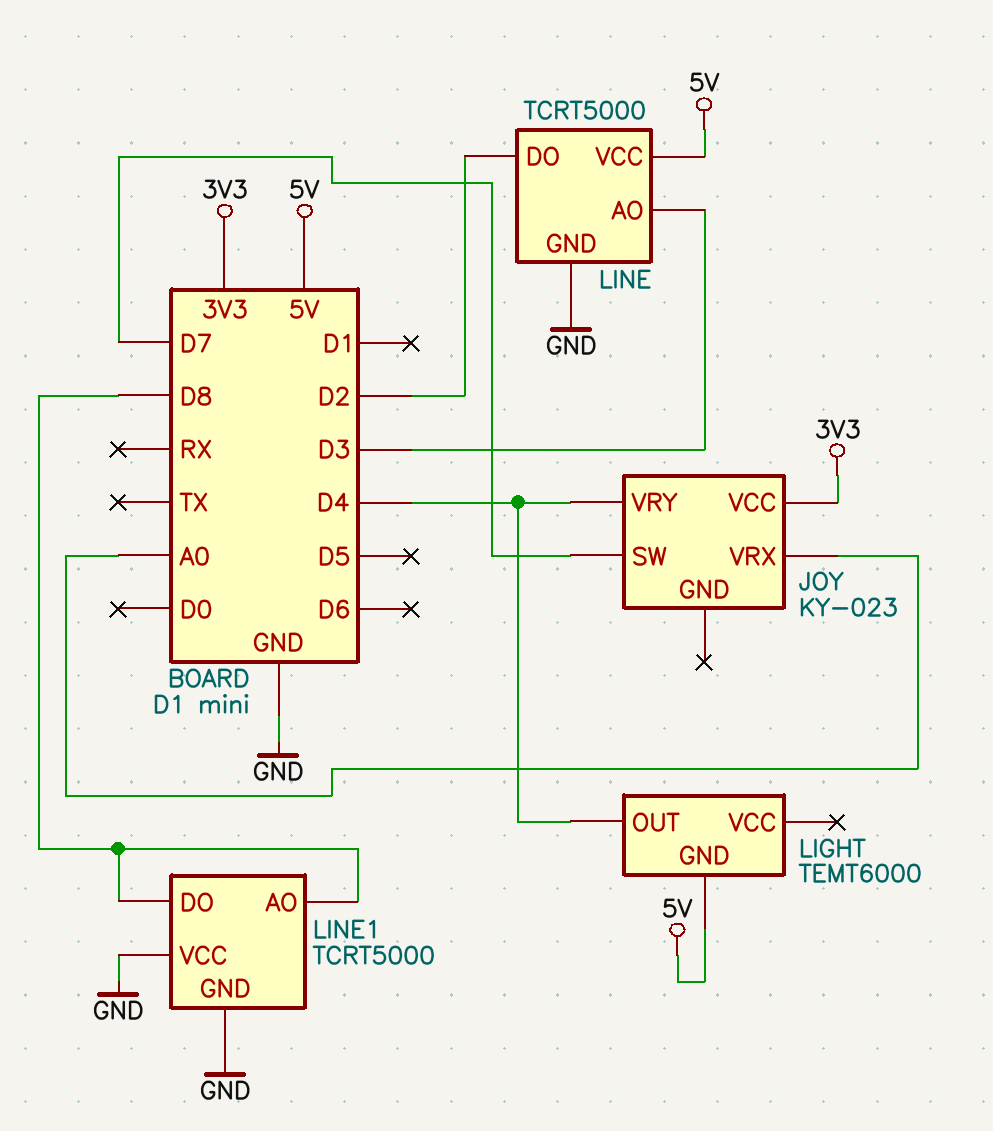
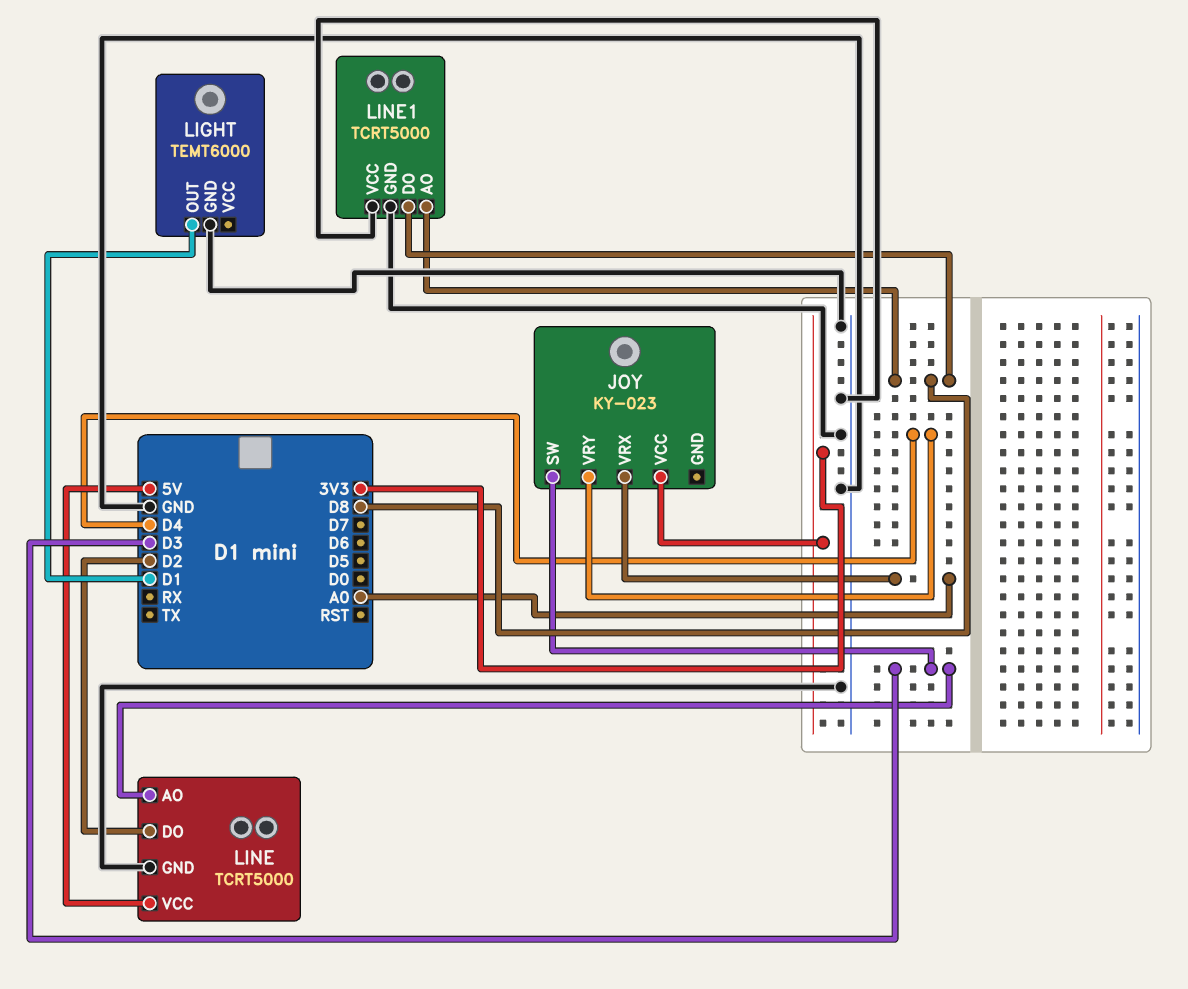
JOY pin SW: D7 -> D3
LIGHT pin GND: 5V -> GND
LIGHT pin OUT: D4 -> D1

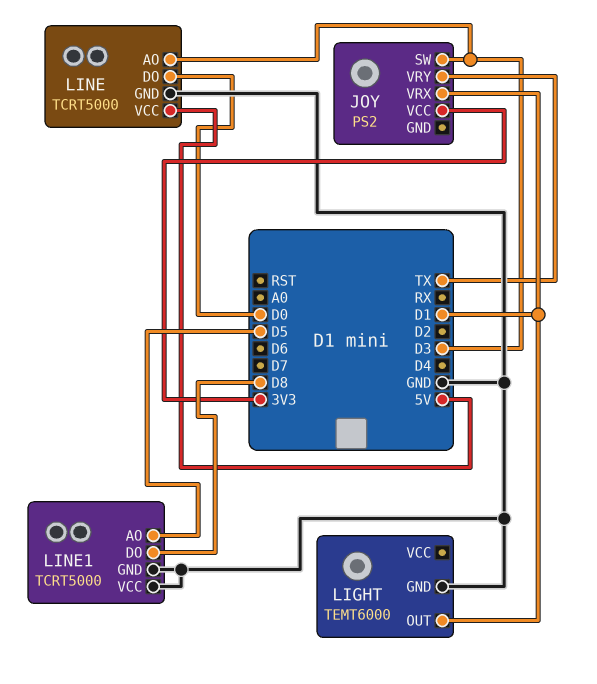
JOY: KY-023 -> PS2
JOY pin VRX: A0 -> D1
JOY pin VRY: D4 -> TX
LINE pin DO: D2 -> D0
LINE1 pin AO: D8 -> D5

